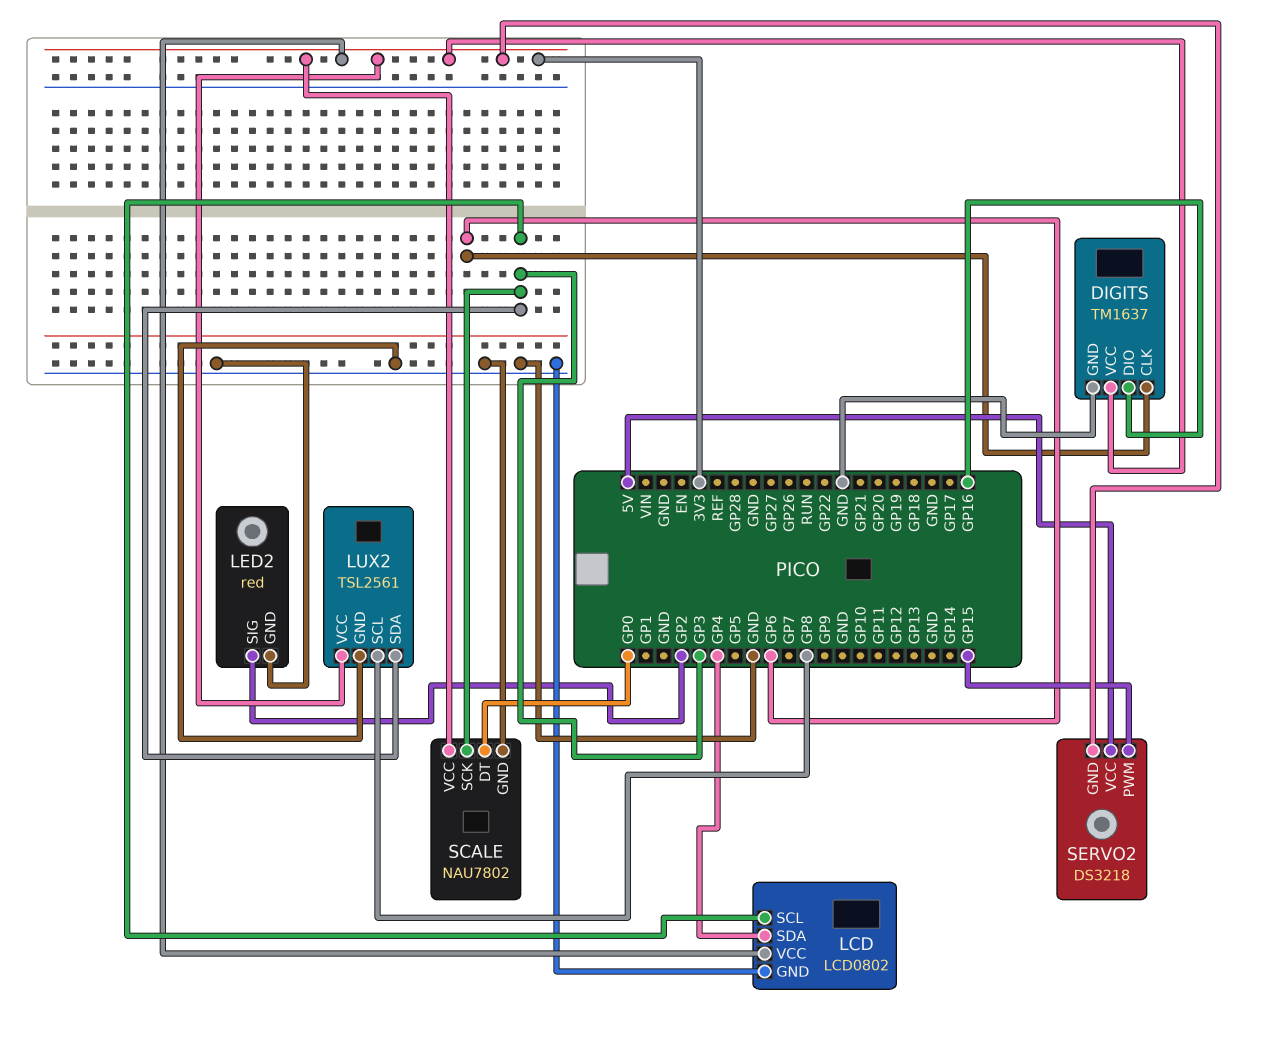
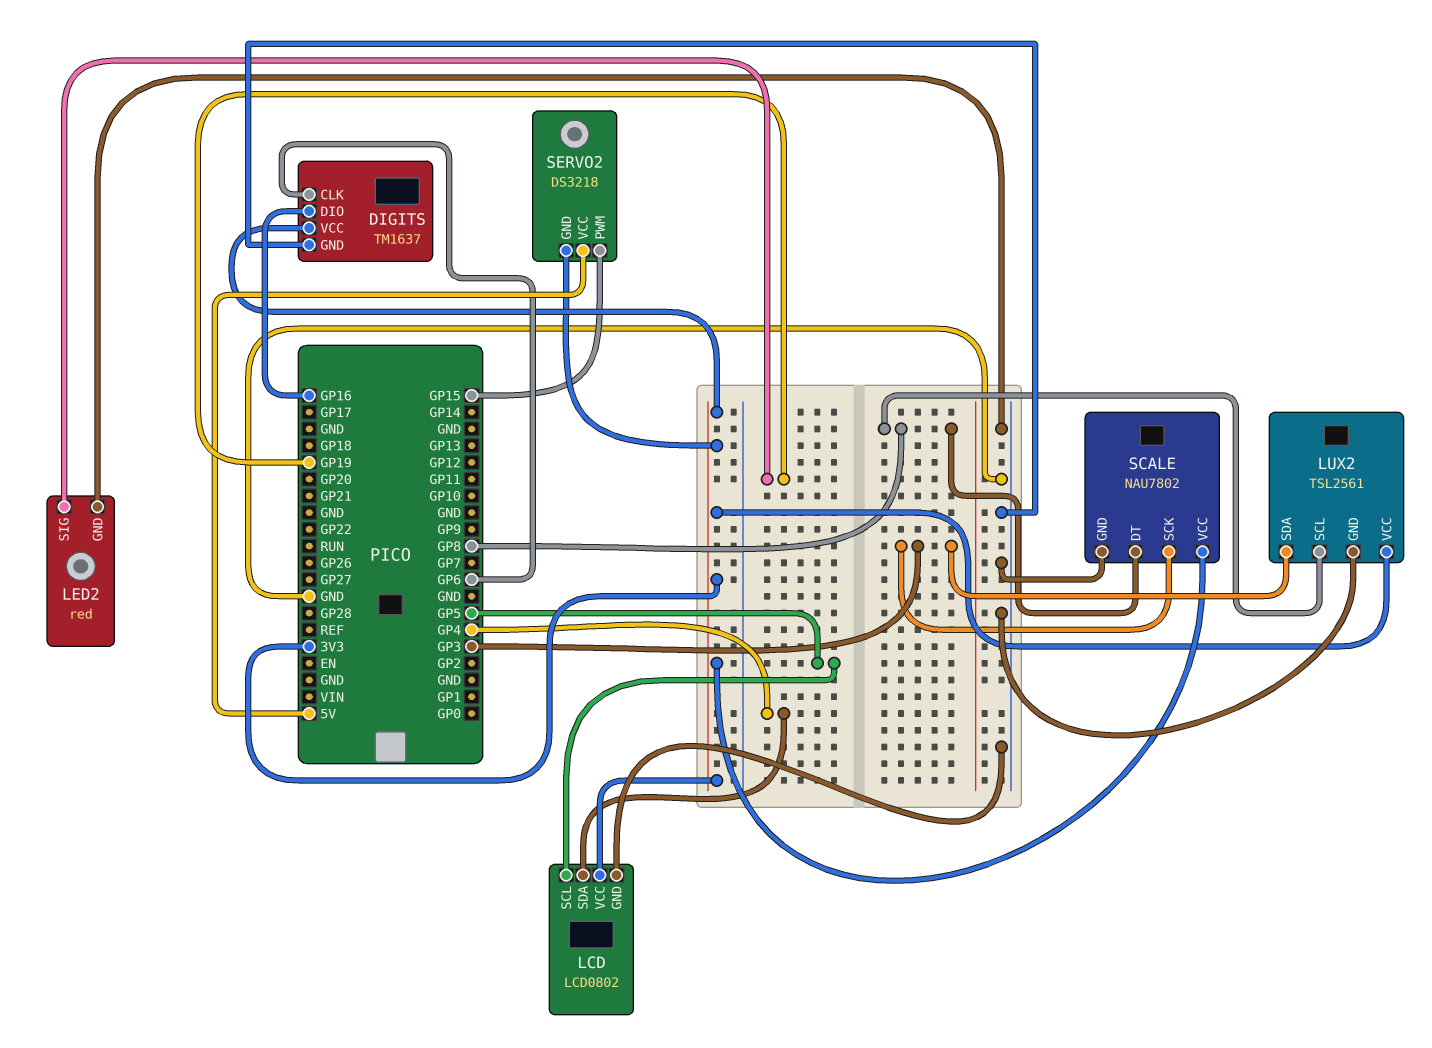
LCD pin SCL: GP3 -> GP5
LED2 pin SIG: GP2 -> GP19
SCALE pin DT: GP0 -> GP8

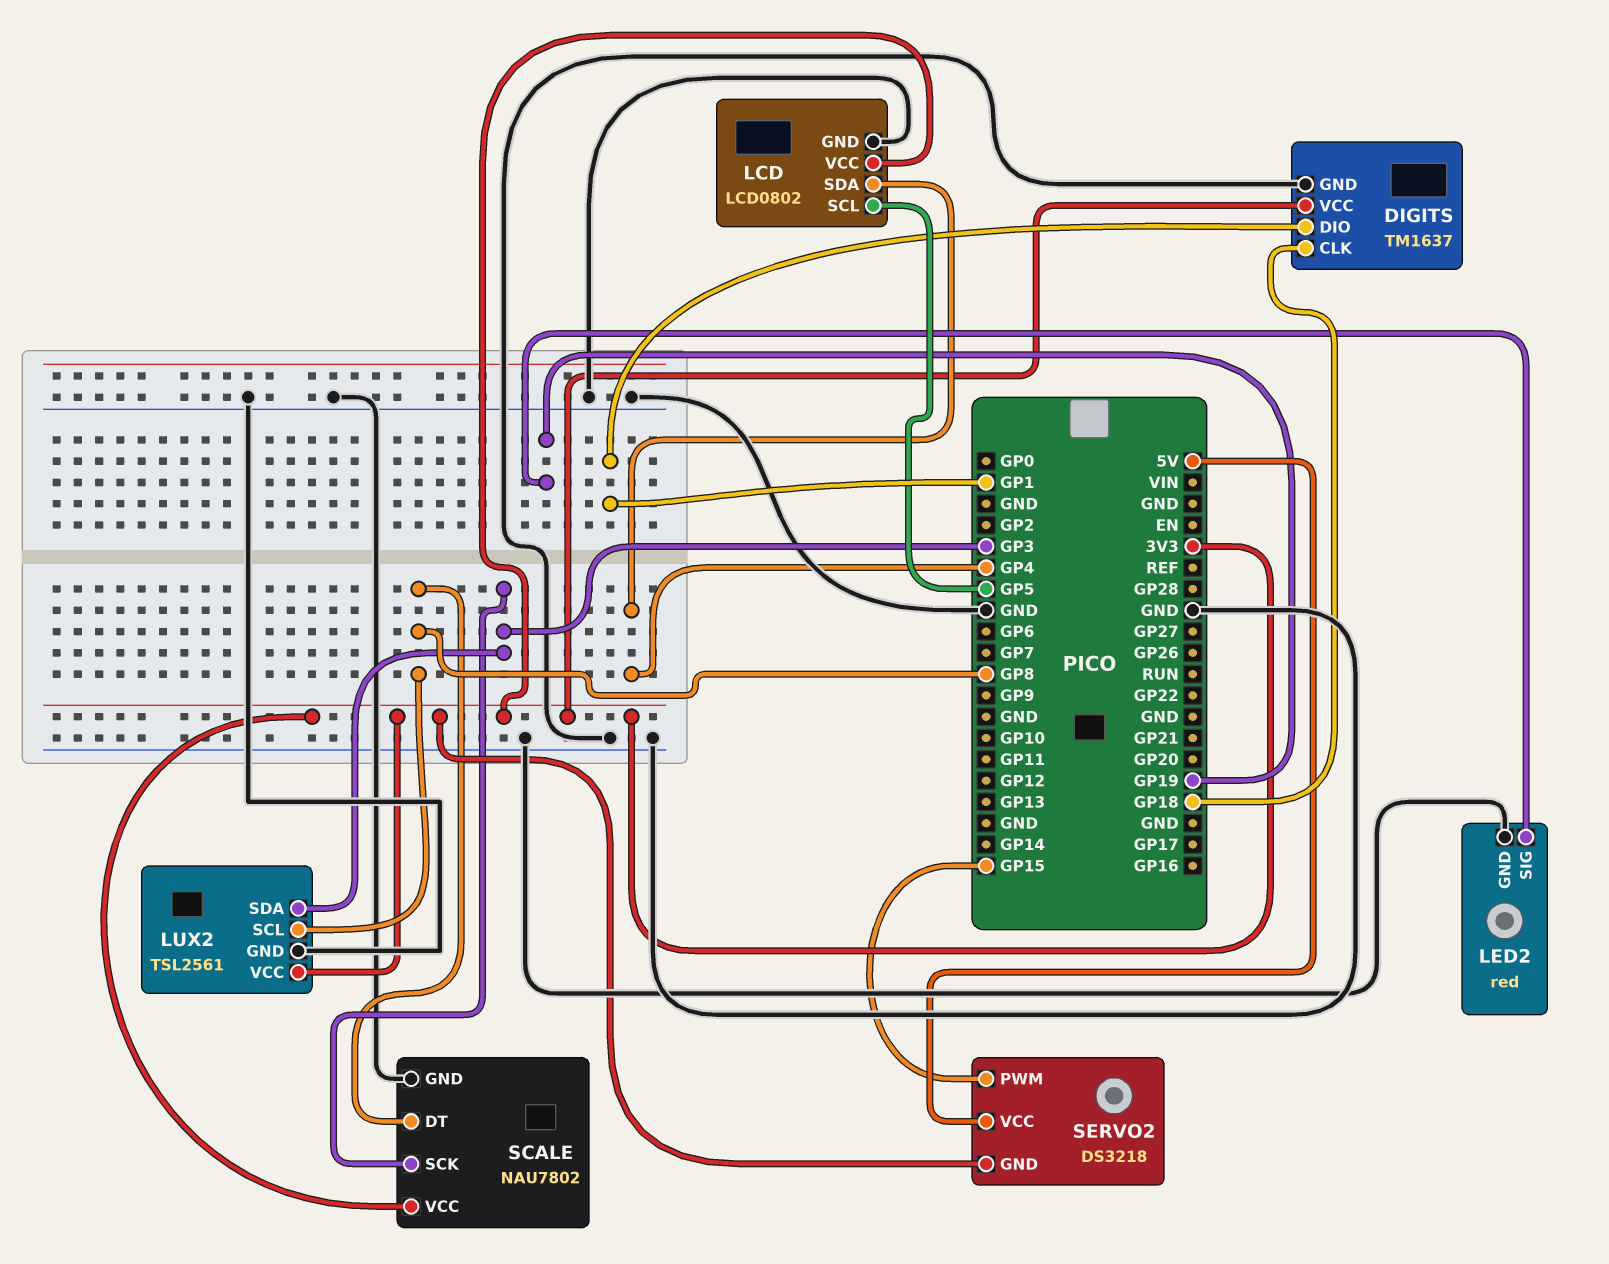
DIGITS pin CLK: GP6 -> GP18
DIGITS pin DIO: GP16 -> GP1

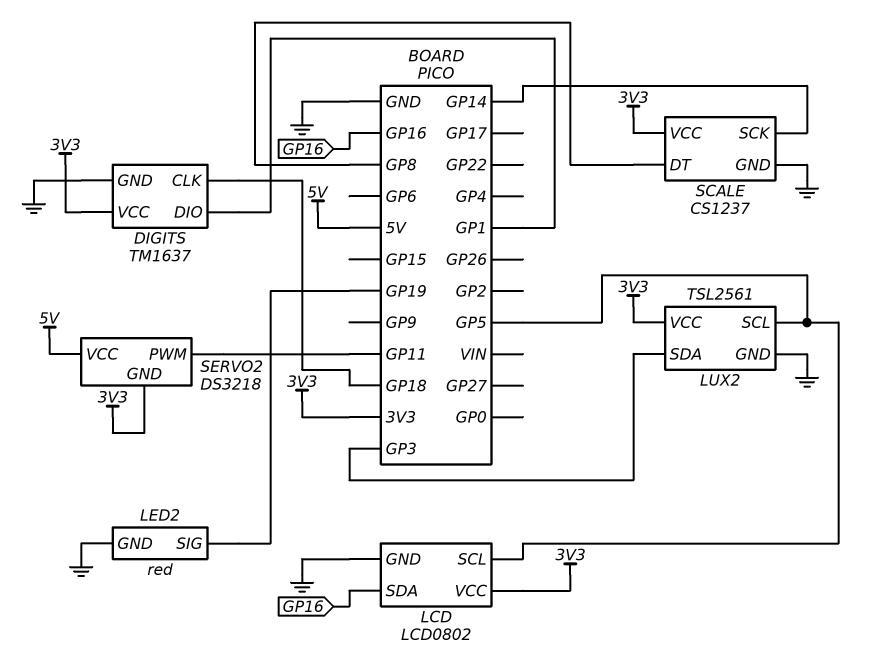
LCD pin SDA: GP4 -> GP16
LUX2 pin SCL: GP8 -> GP5
SCALE: NAU7802 -> CS1237
SCALE pin SCK: GP3 -> GP14
SERVO2 pin PWM: GP15 -> GP11

